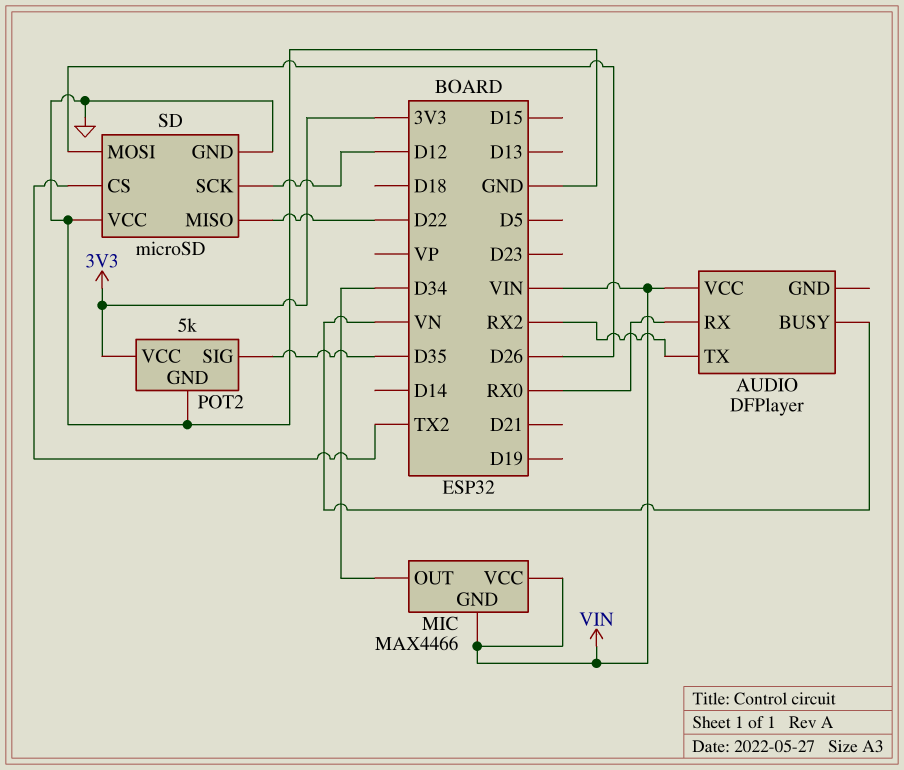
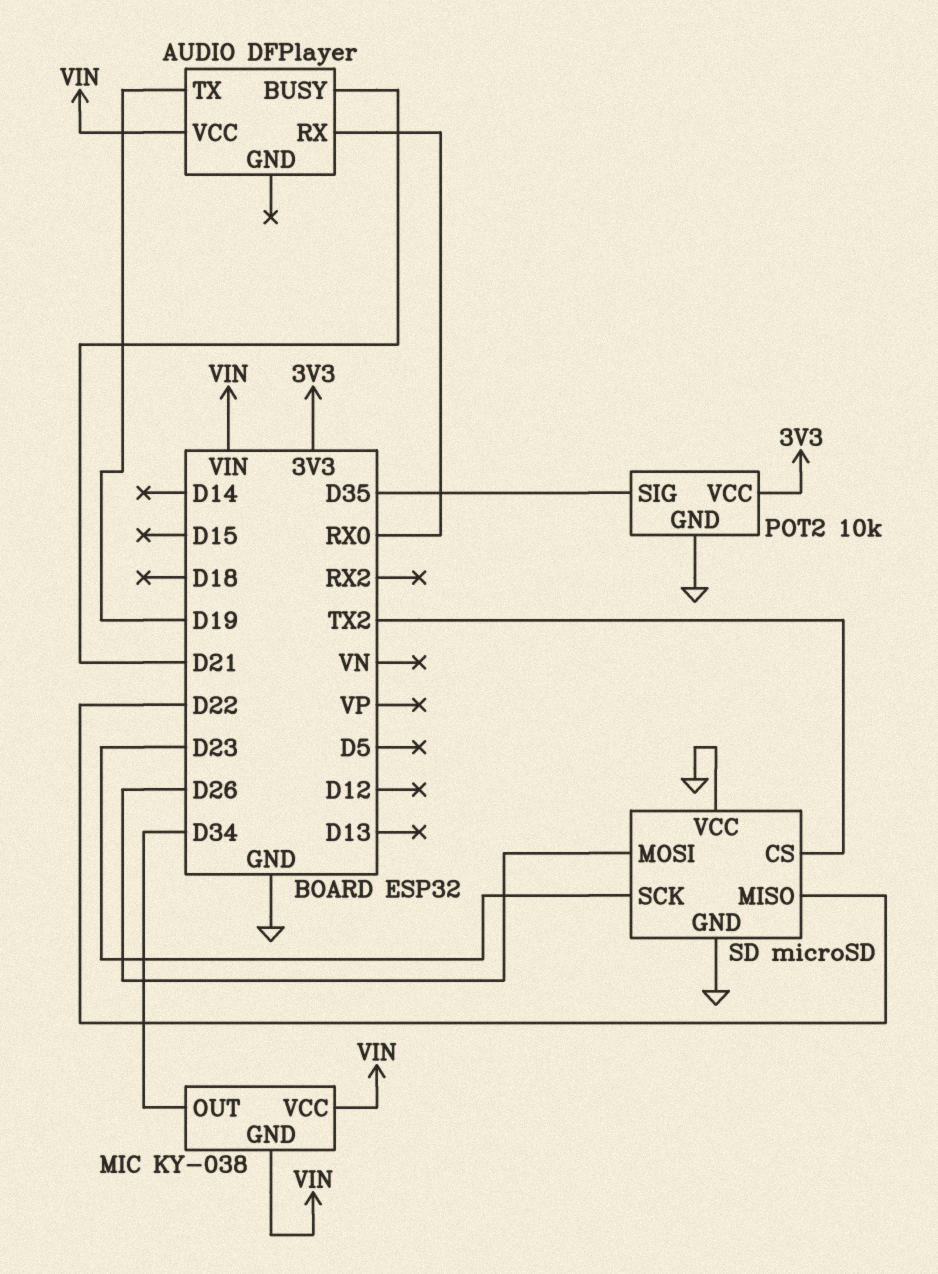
AUDIO pin BUSY: VN -> D21
AUDIO pin TX: RX2 -> D19
MIC: MAX4466 -> KY-038
POT2: 5k -> 10k
SD pin SCK: D12 -> D23

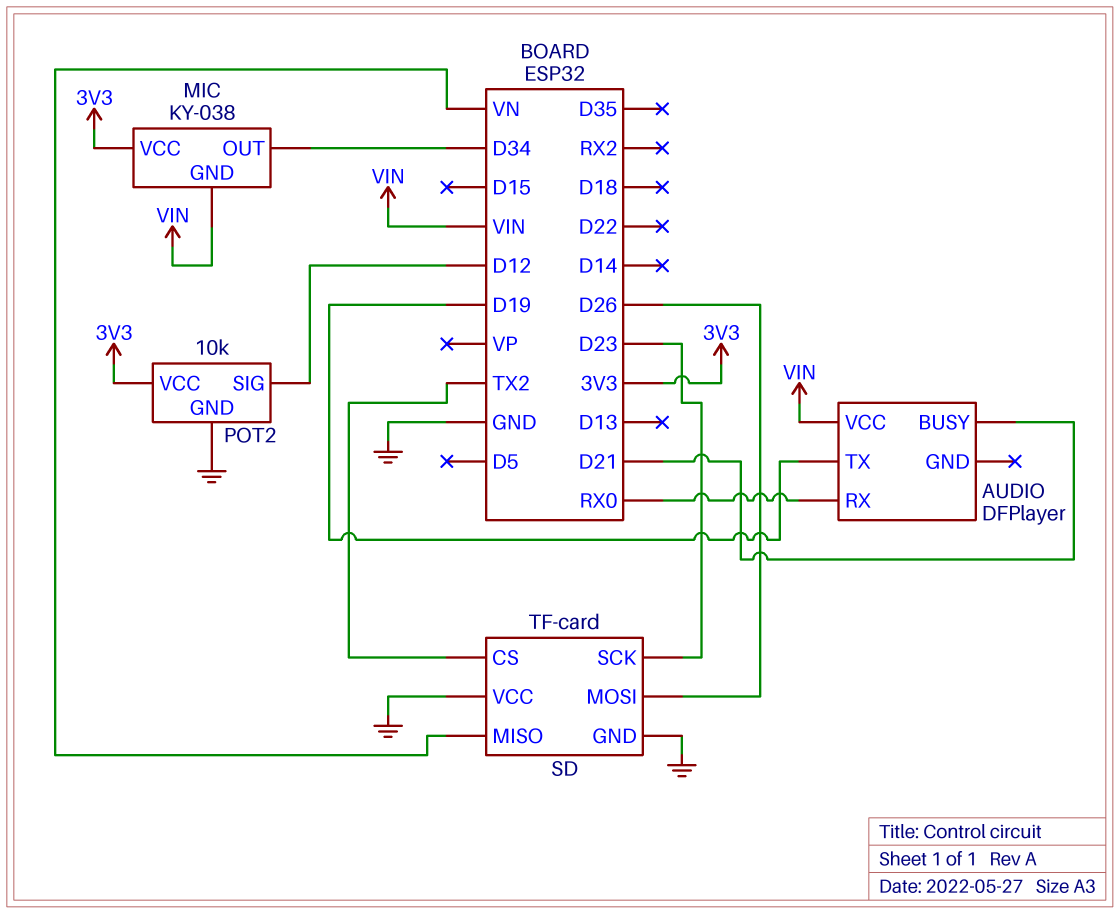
MIC pin VCC: VIN -> 3V3
POT2 pin SIG: D35 -> D12
SD: microSD -> TF-card
SD pin MISO: D22 -> VN

